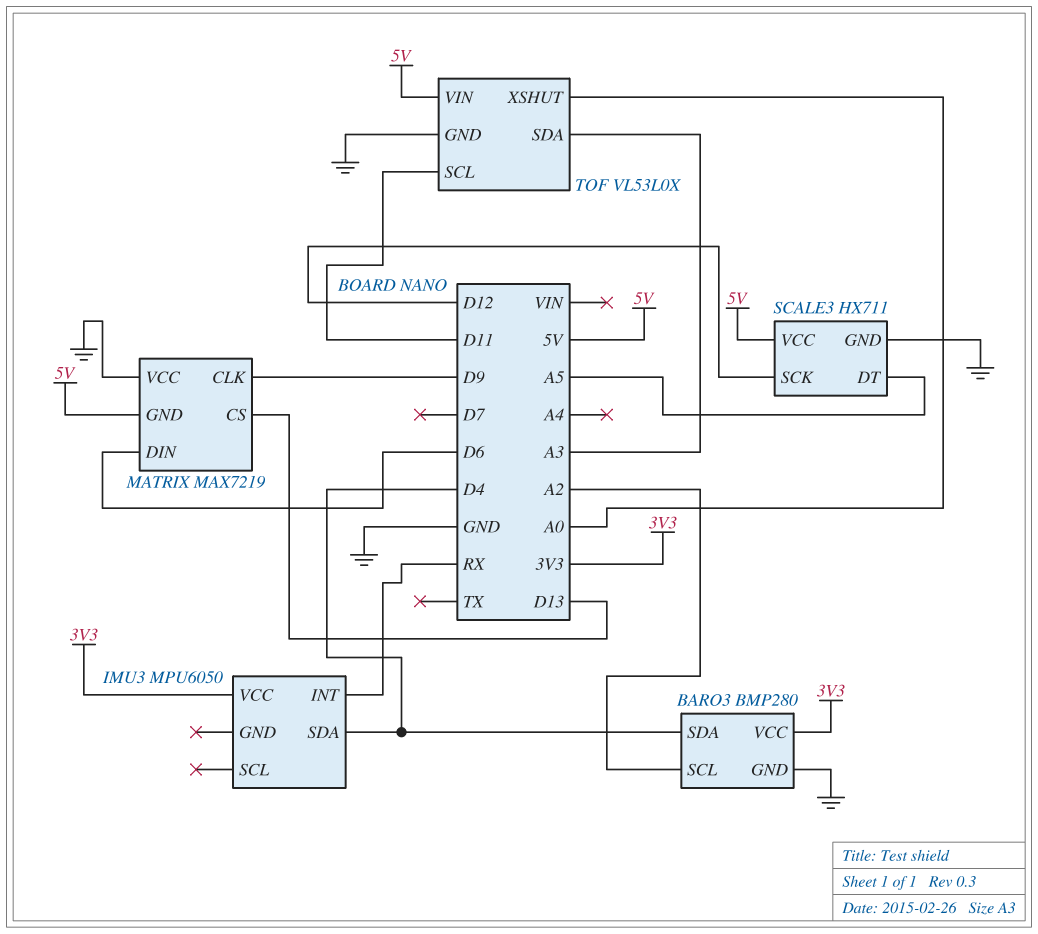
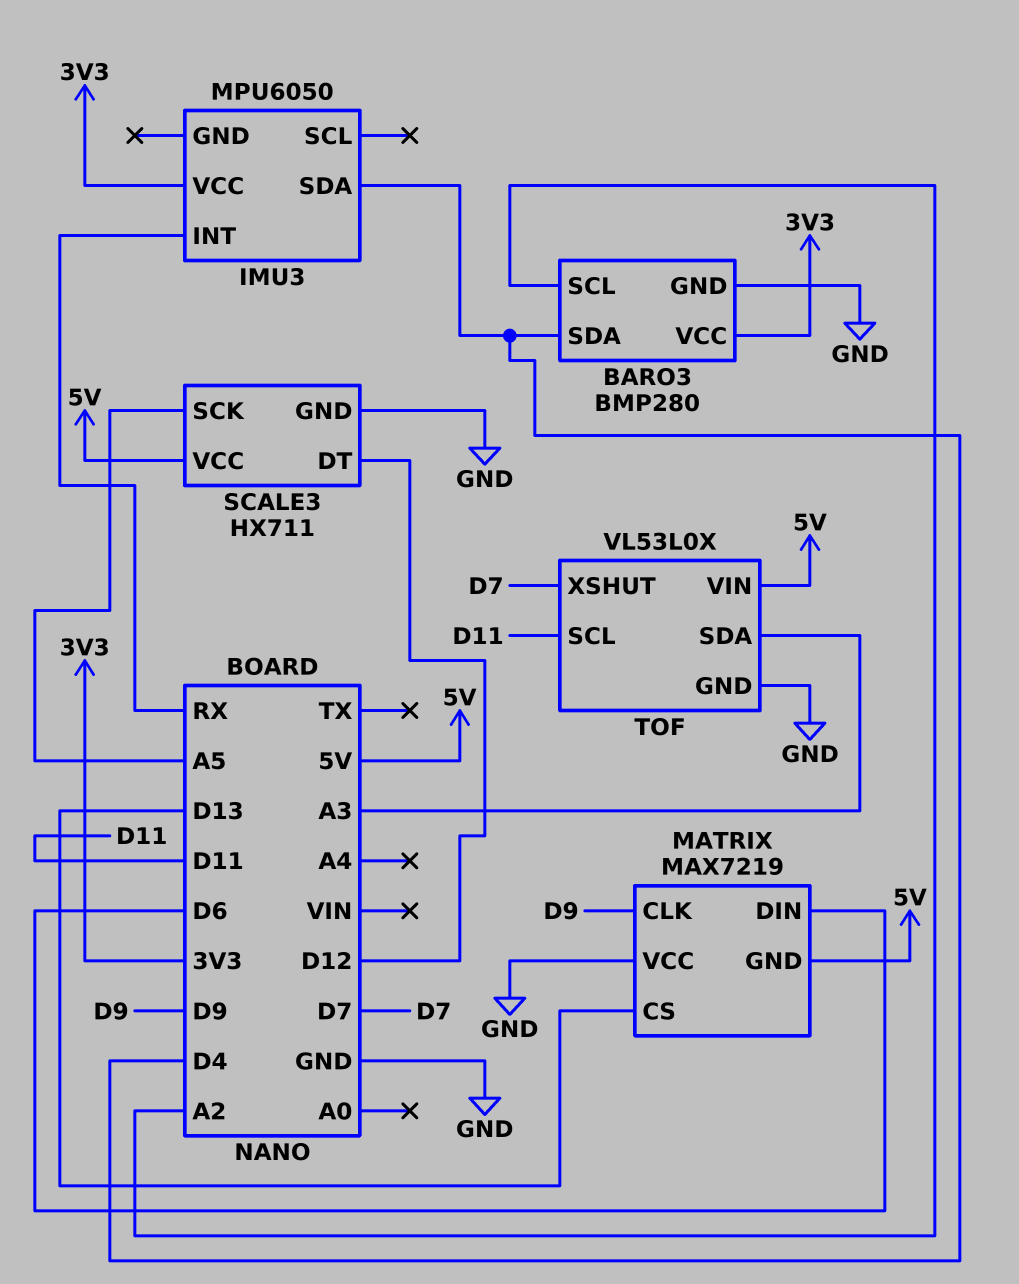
SCALE3 pin DT: A5 -> D12
SCALE3 pin SCK: D12 -> A5
TOF pin XSHUT: A0 -> D7

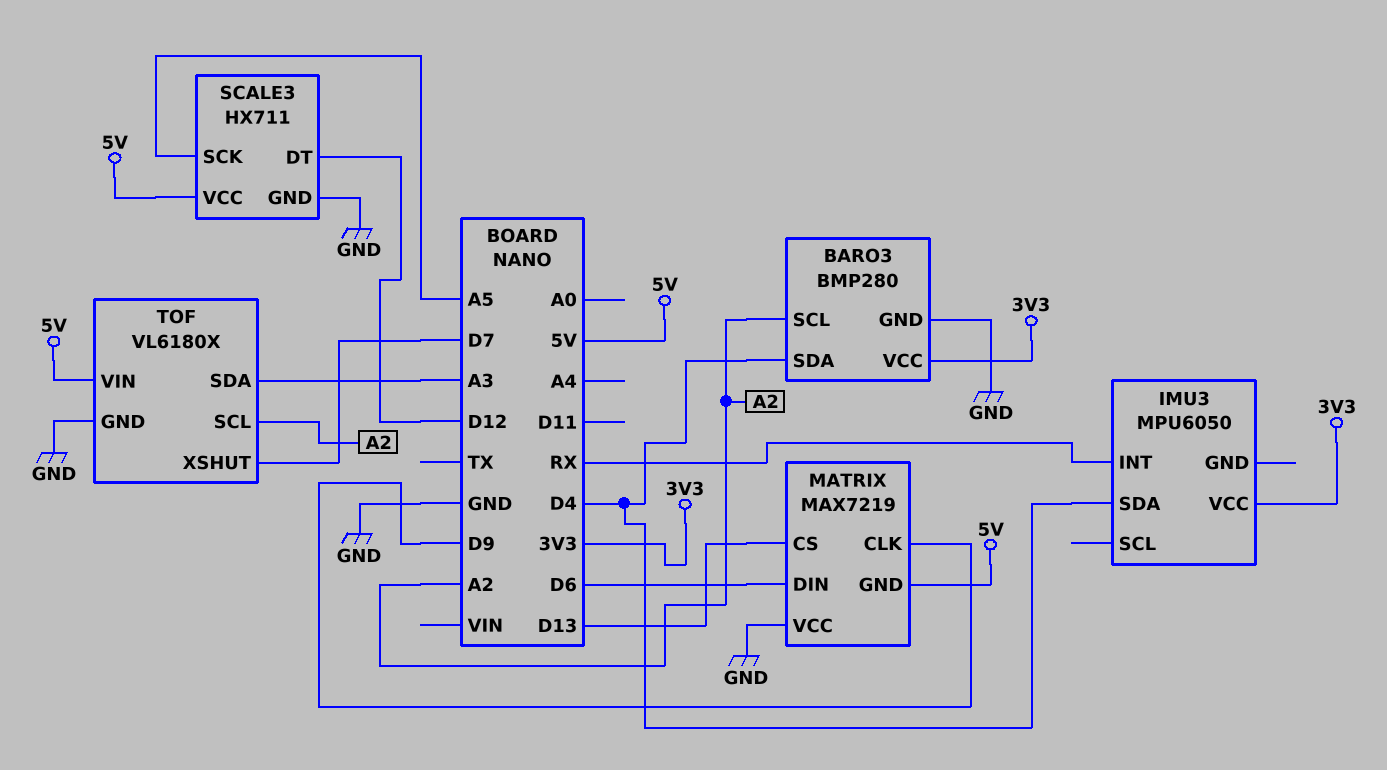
TOF: VL53L0X -> VL6180X
TOF pin SCL: D11 -> A2

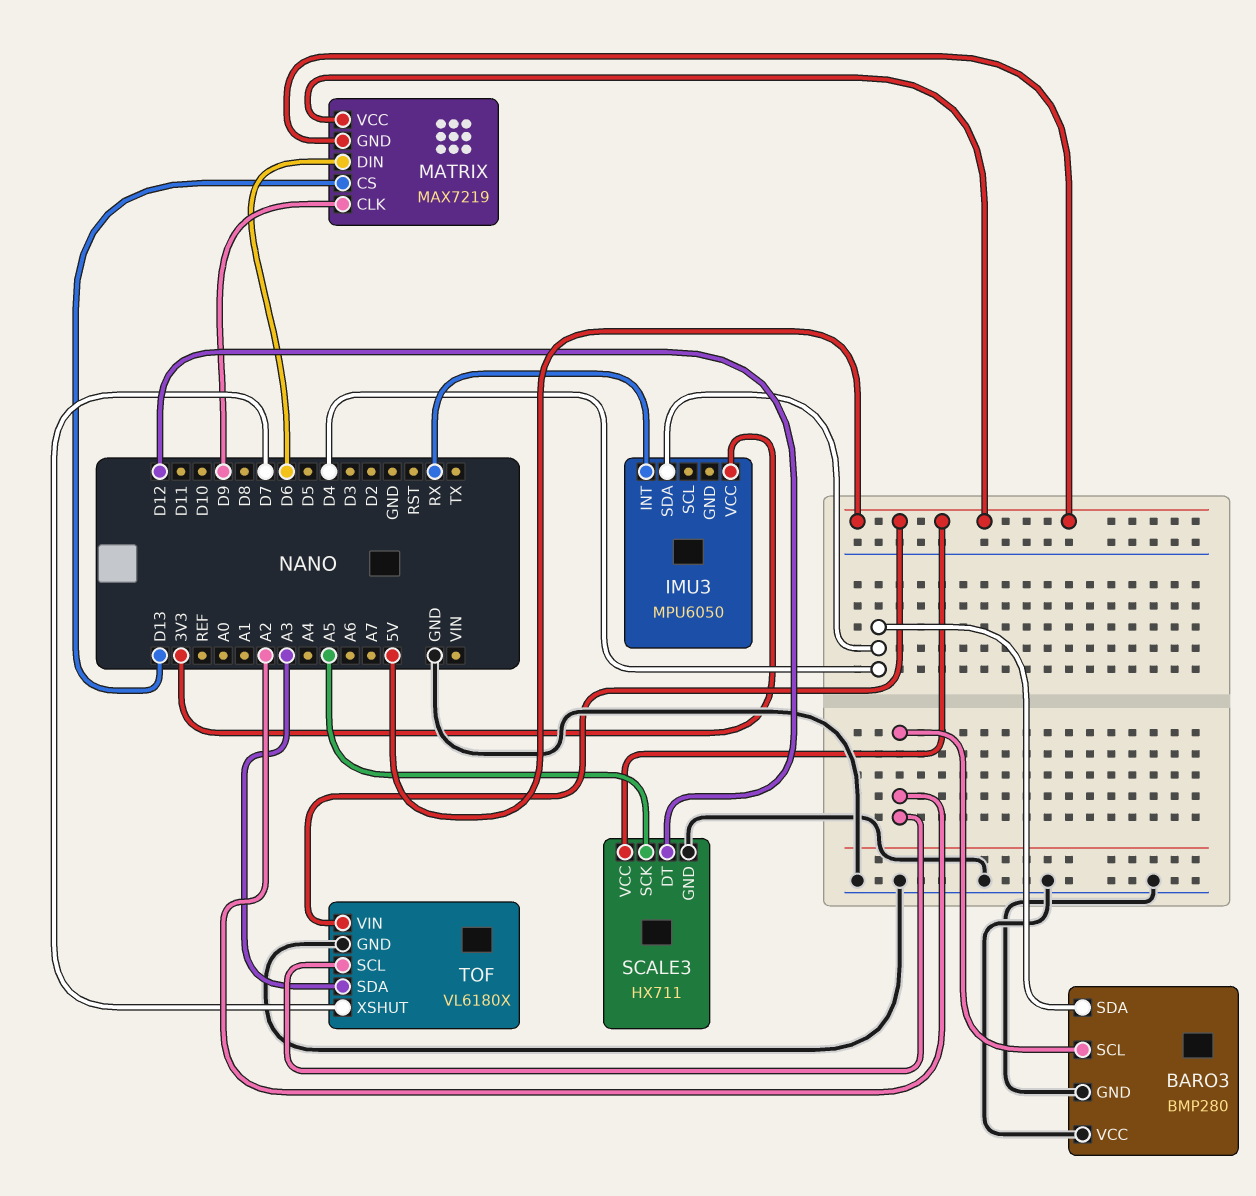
BARO3 pin VCC: 3V3 -> GND
MATRIX pin VCC: GND -> 5V

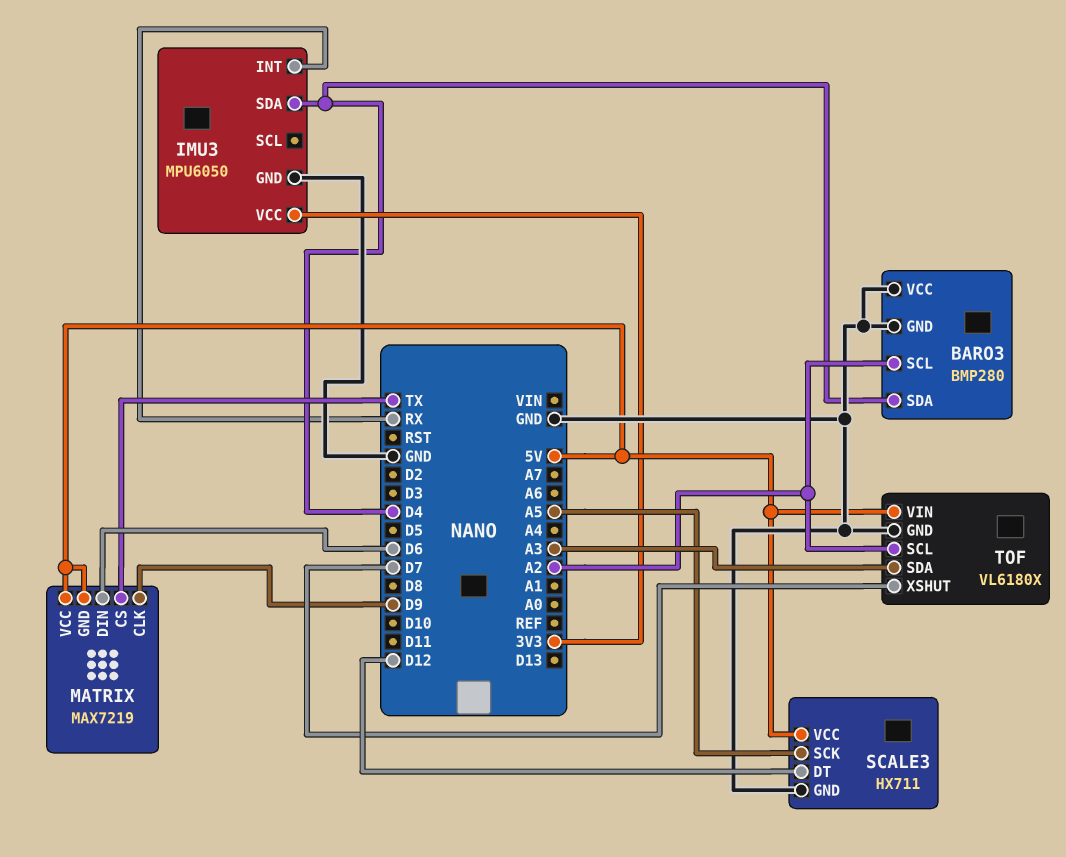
IMU3 pin GND: none -> GND
MATRIX pin CS: D13 -> TX

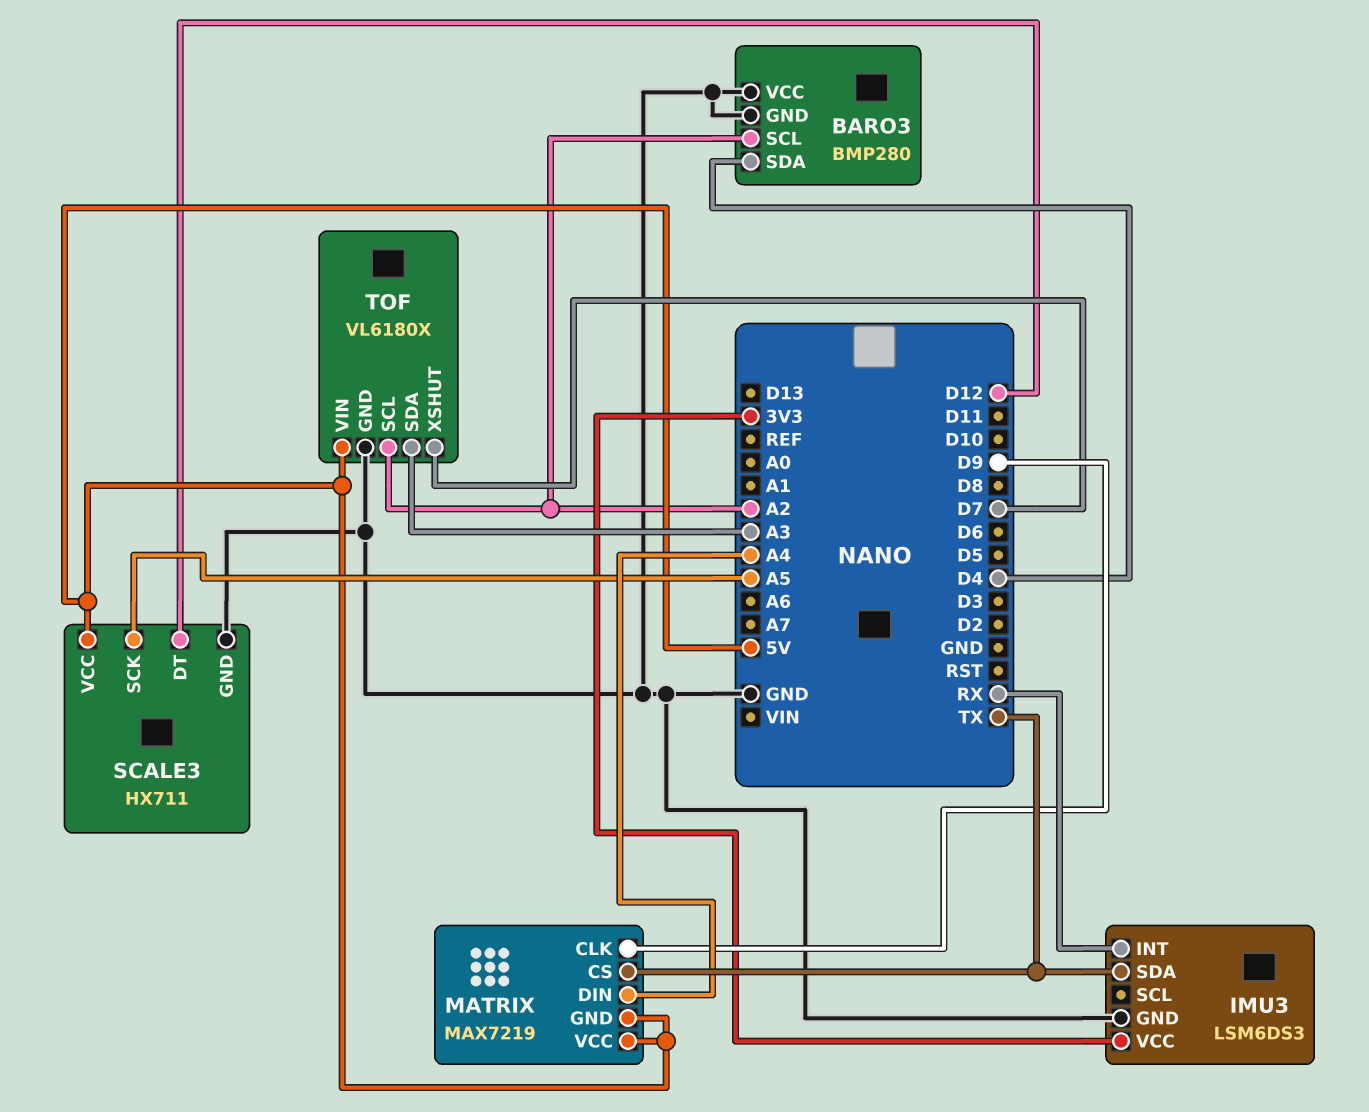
IMU3: MPU6050 -> LSM6DS3
IMU3 pin SDA: D4 -> TX
MATRIX pin DIN: D6 -> A4

